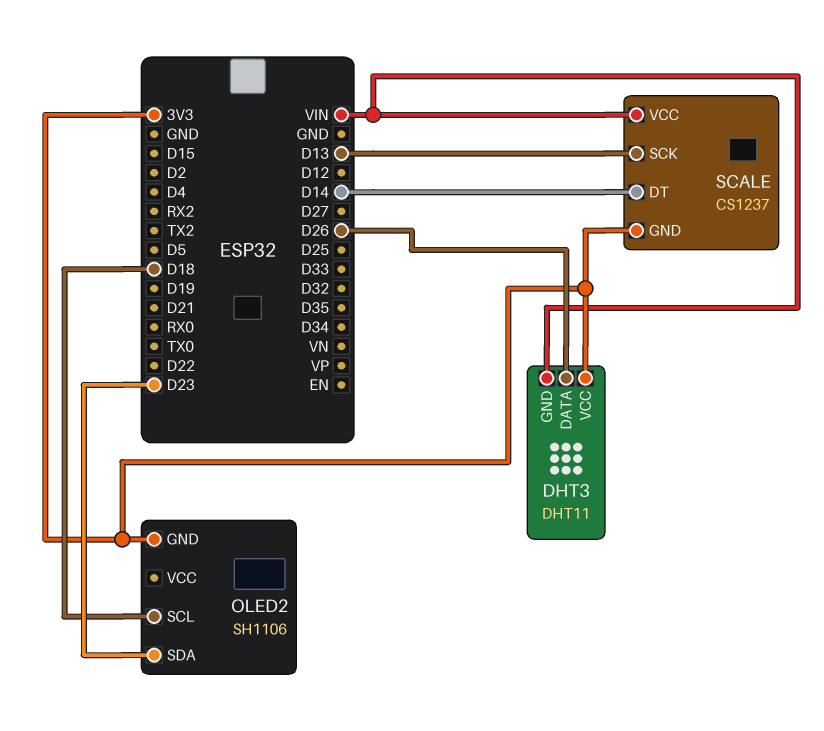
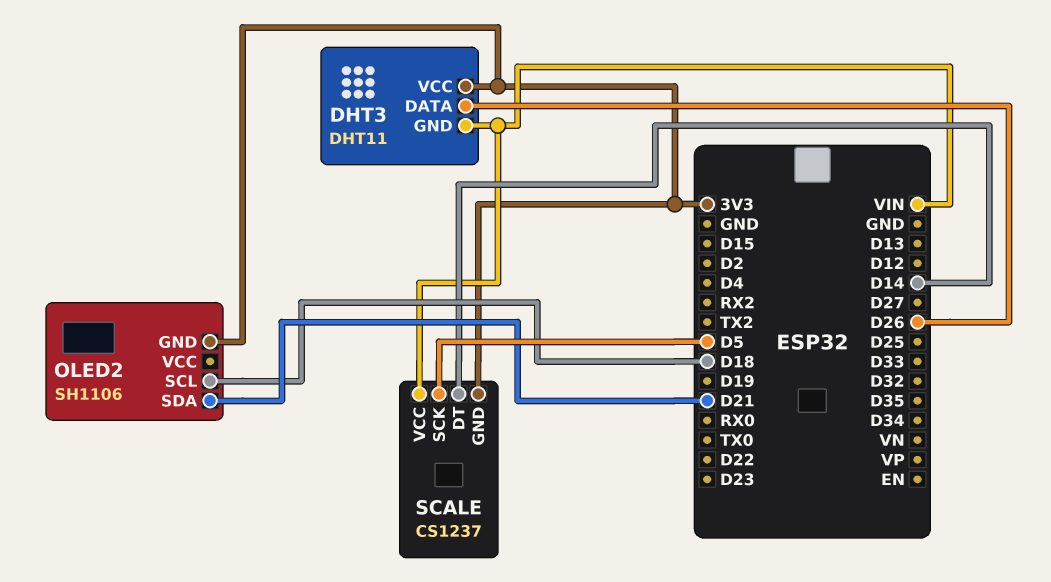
OLED2 pin SDA: D23 -> D21
SCALE pin SCK: D13 -> D5

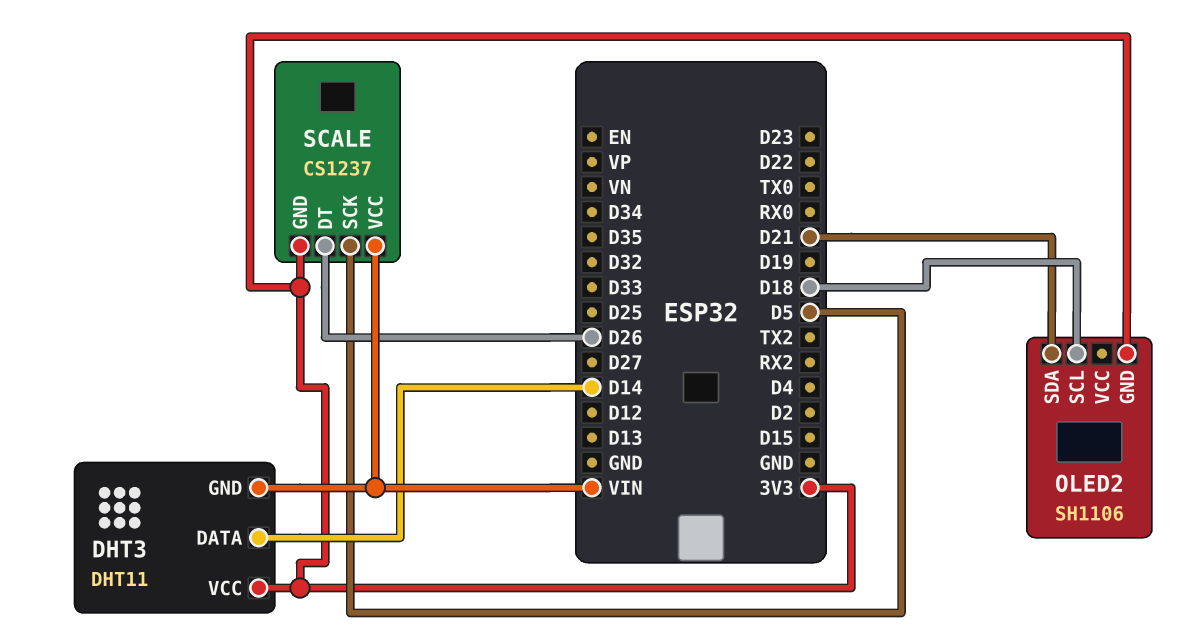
DHT3 pin DATA: D26 -> D14
SCALE pin DT: D14 -> D26

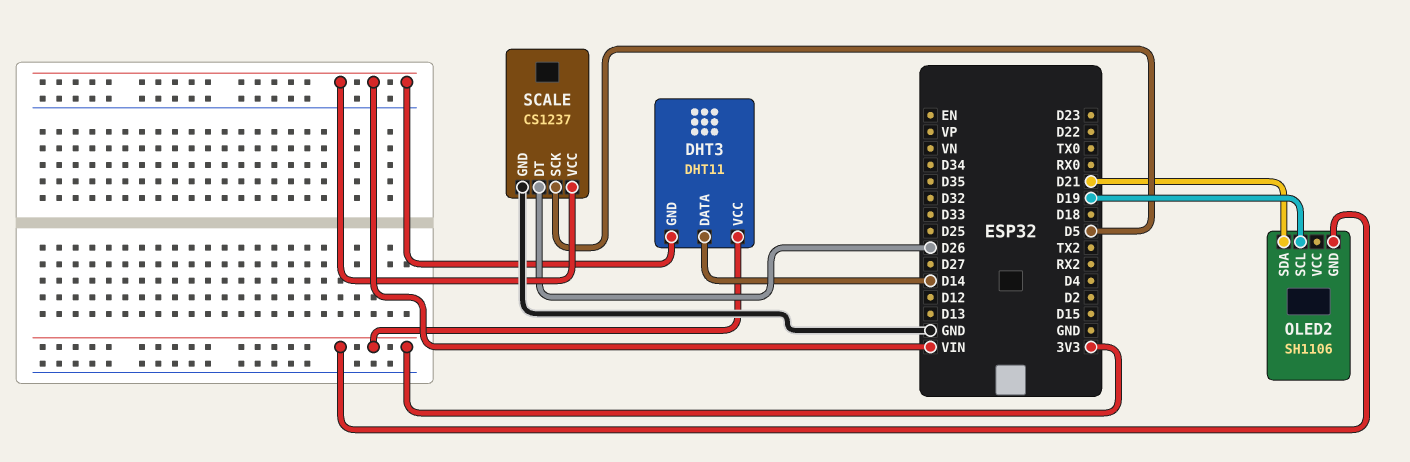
OLED2 pin SCL: D18 -> D19
SCALE pin GND: 3V3 -> GND

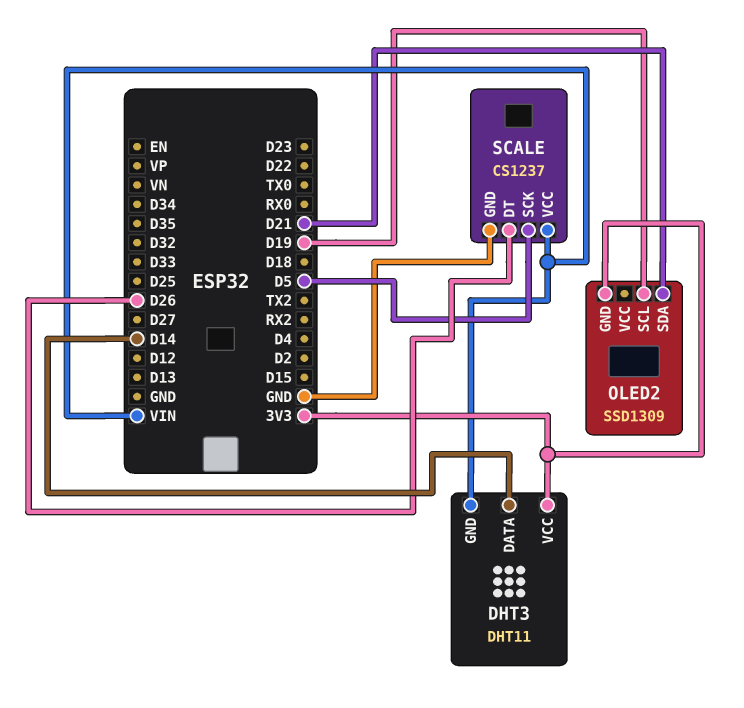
OLED2: SH1106 -> SSD1309

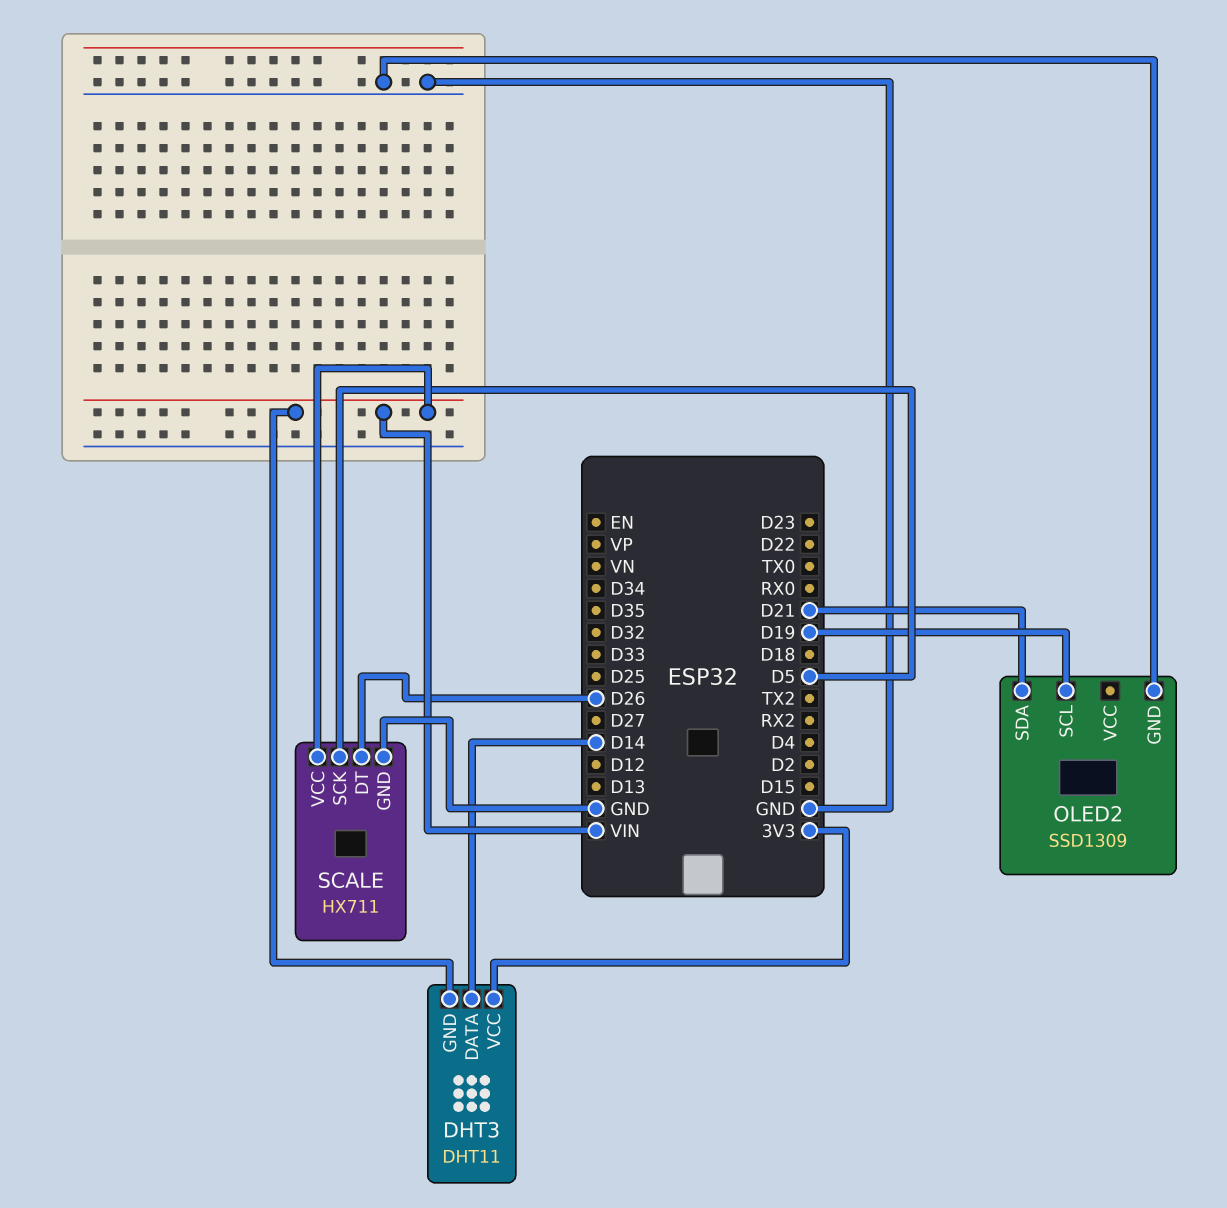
OLED2 pin GND: 3V3 -> GND
SCALE: CS1237 -> HX711

